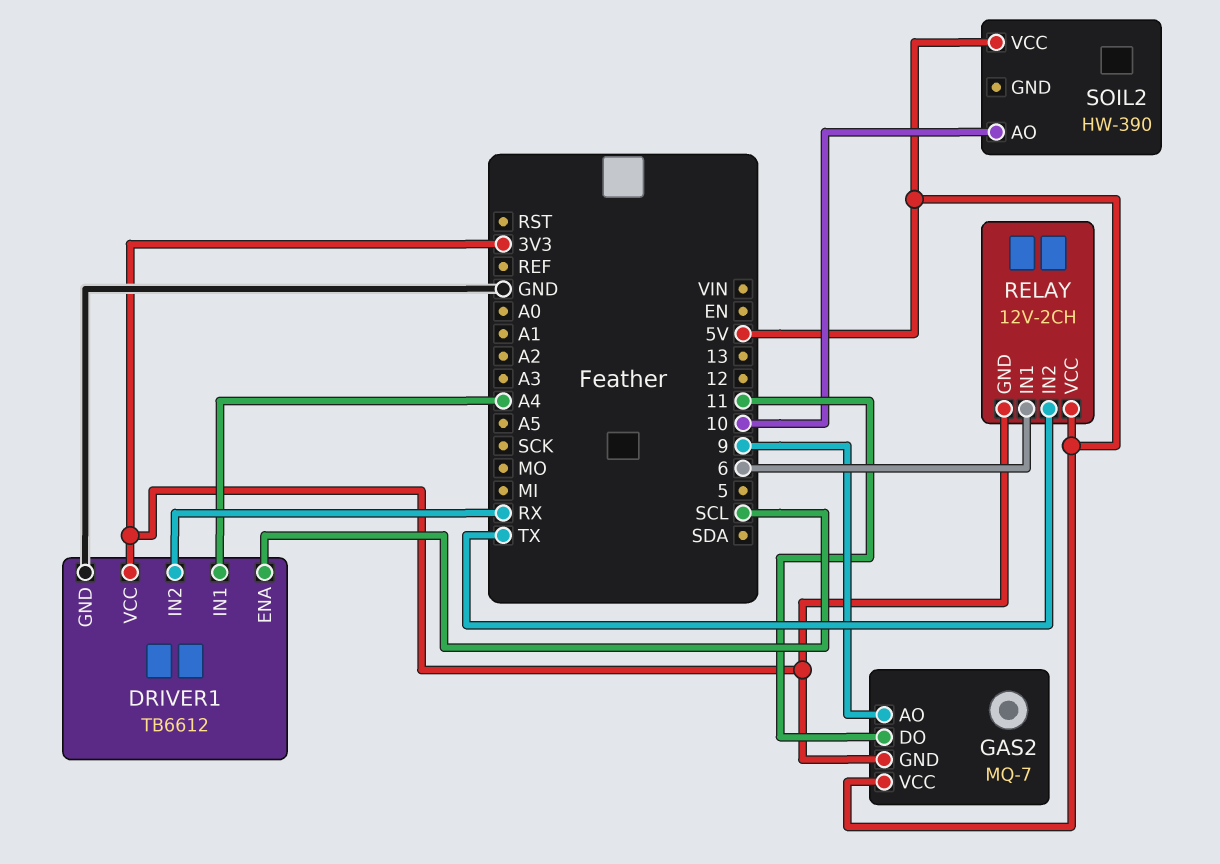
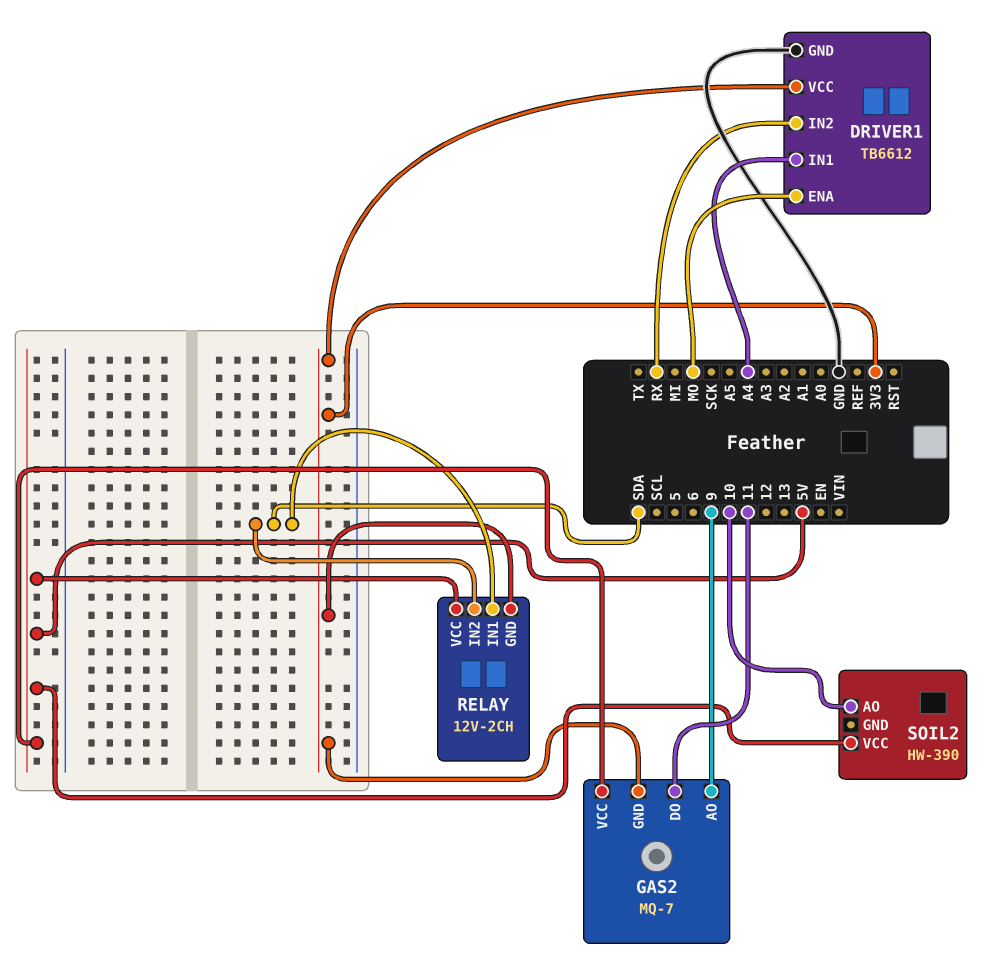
DRIVER1 pin ENA: SCL -> MO
RELAY pin IN1: 6 -> SDA
RELAY pin IN2: TX -> SDA

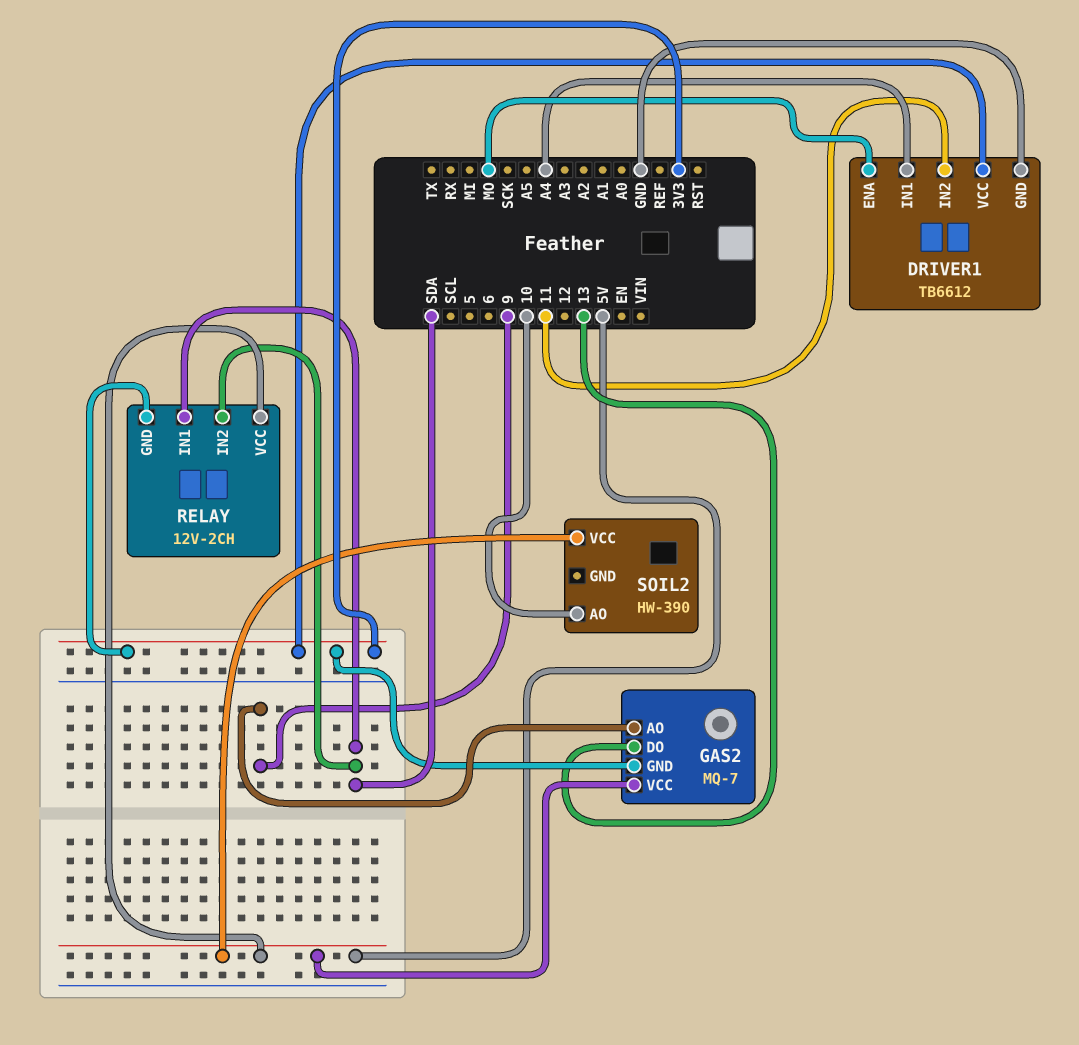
DRIVER1 pin IN2: RX -> 11
GAS2 pin DO: 11 -> 13

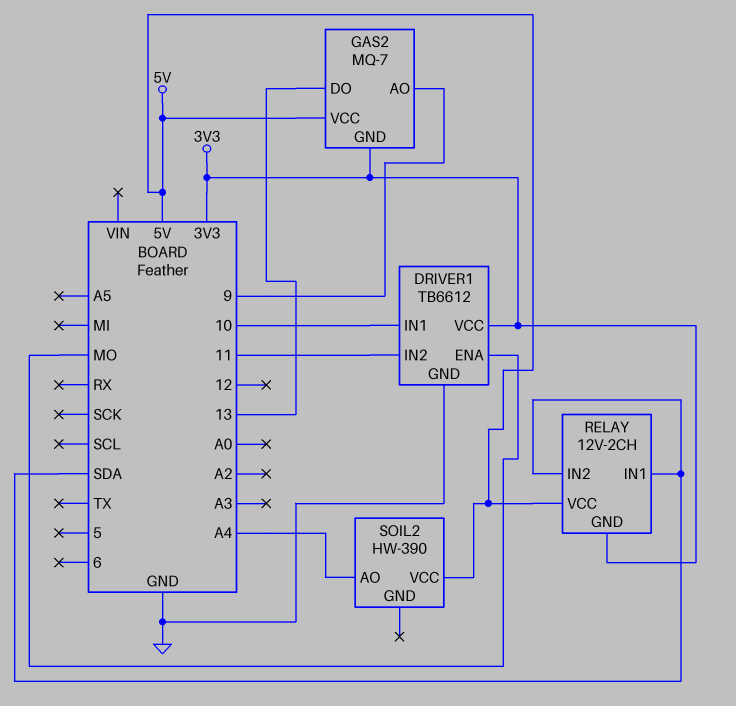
DRIVER1 pin IN1: A4 -> 10
SOIL2 pin AO: 10 -> A4

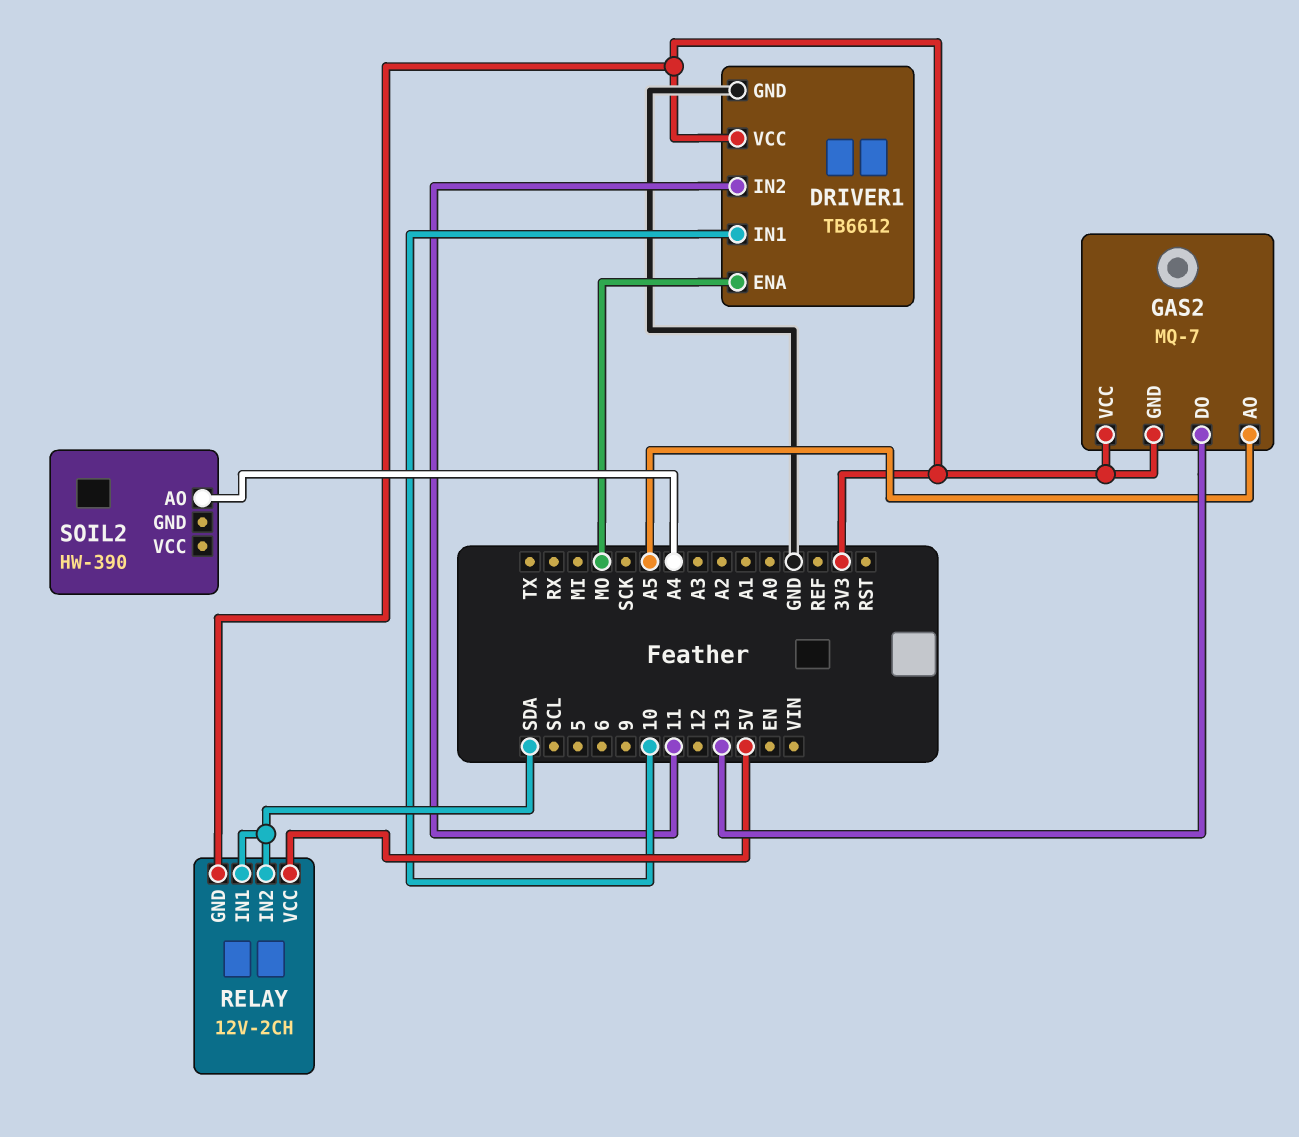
GAS2 pin AO: 9 -> A5
GAS2 pin VCC: 5V -> 3V3
SOIL2 pin VCC: 5V -> none

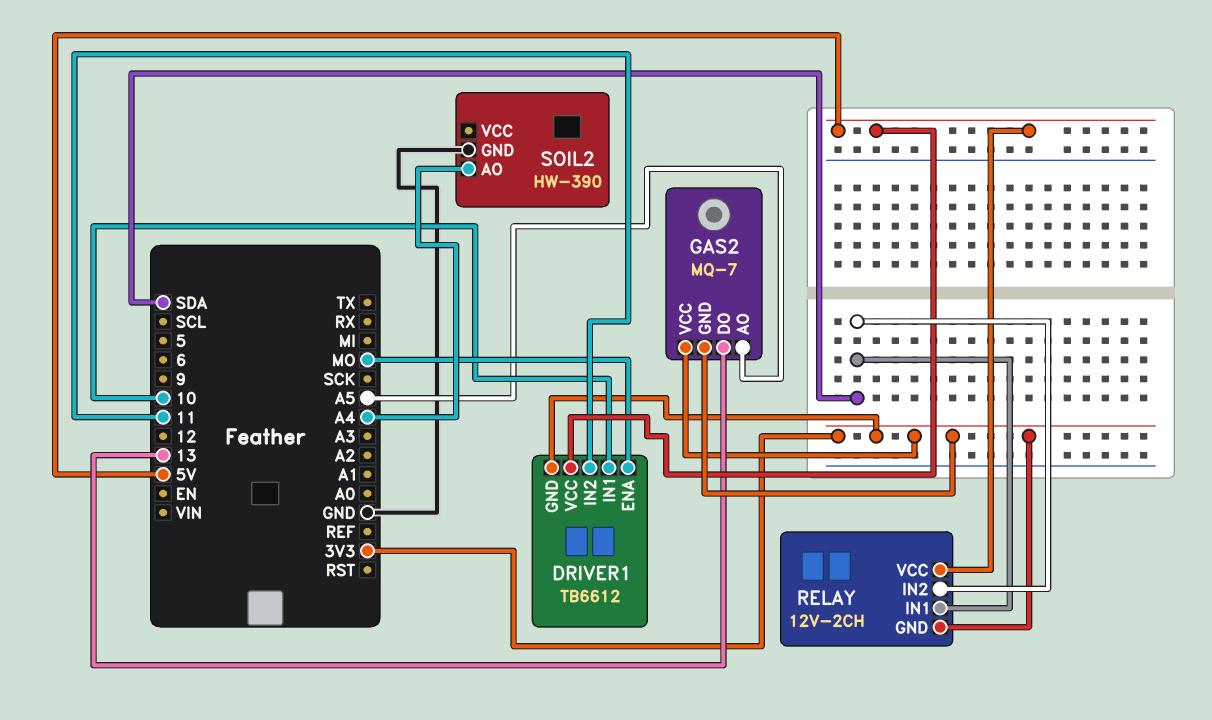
DRIVER1 pin GND: GND -> 3V3
DRIVER1 pin VCC: 3V3 -> 5V
SOIL2 pin GND: none -> GND

